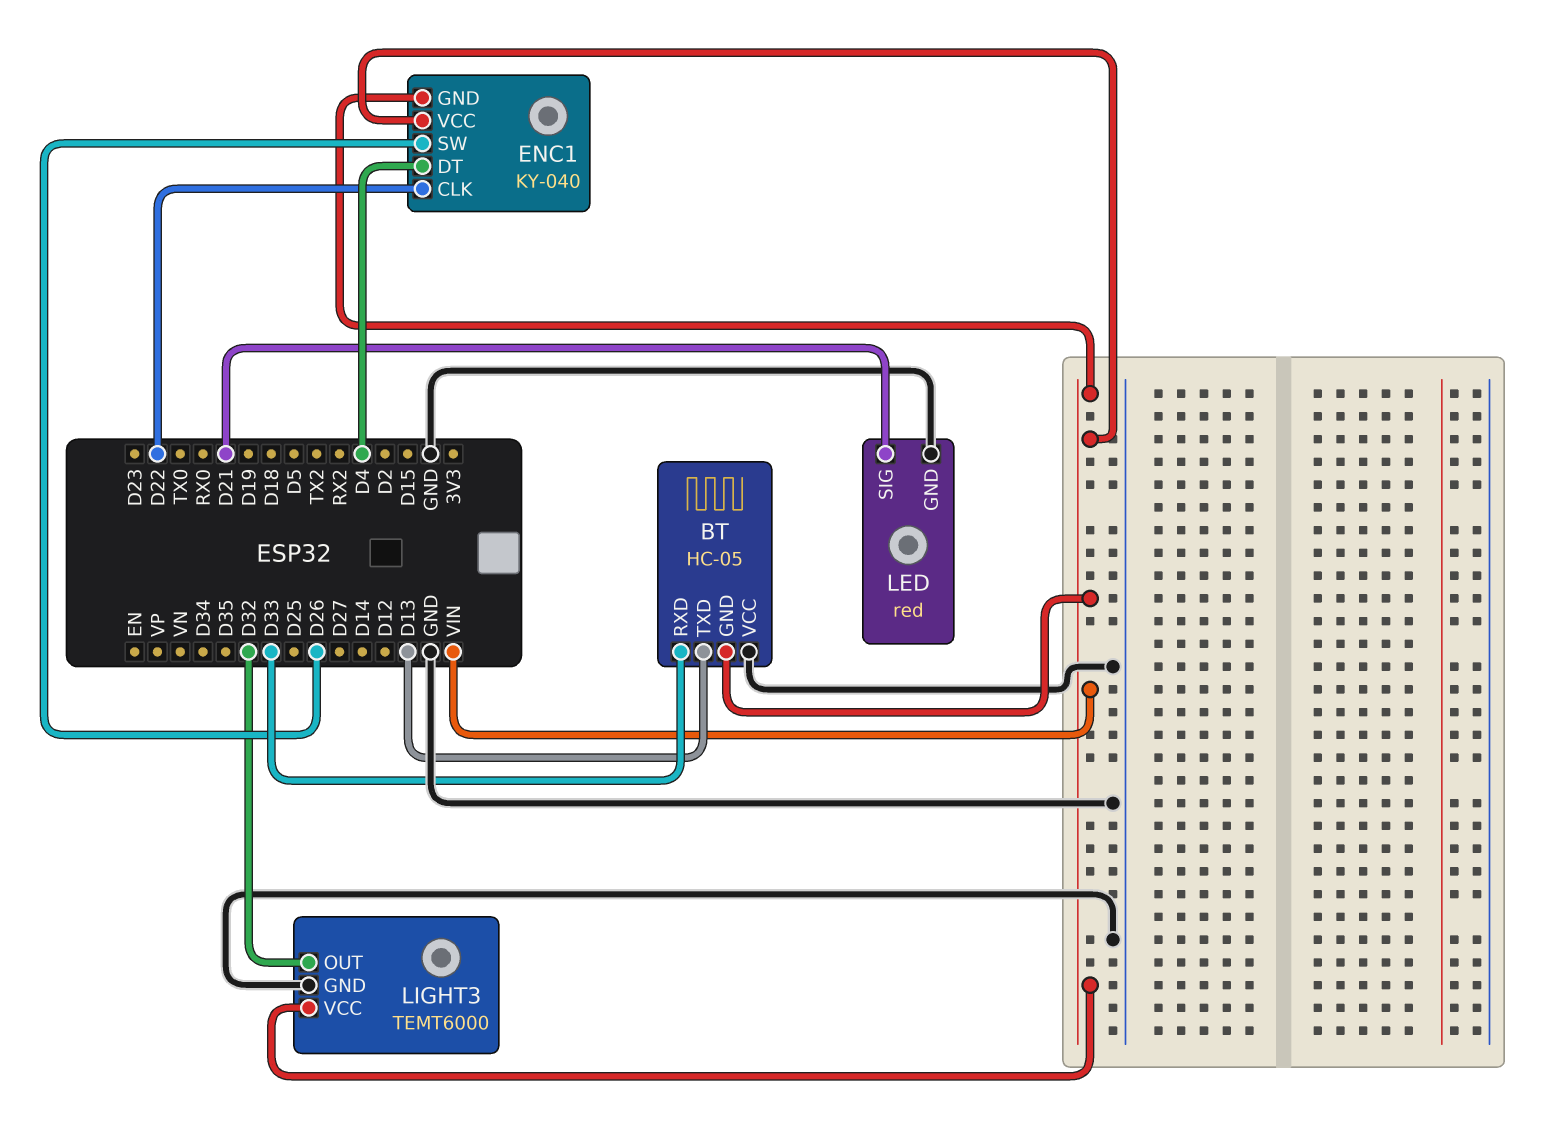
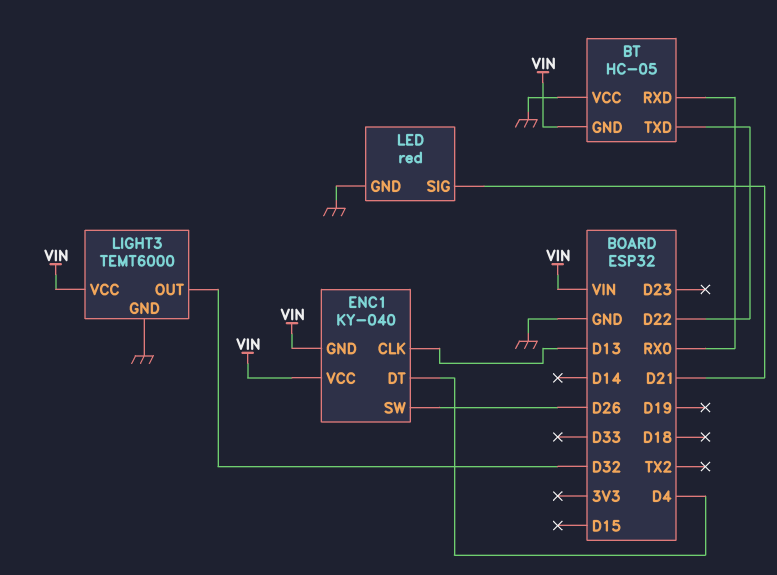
BT pin RXD: D33 -> RX0
BT pin TXD: D13 -> D22
ENC1 pin CLK: D22 -> D13

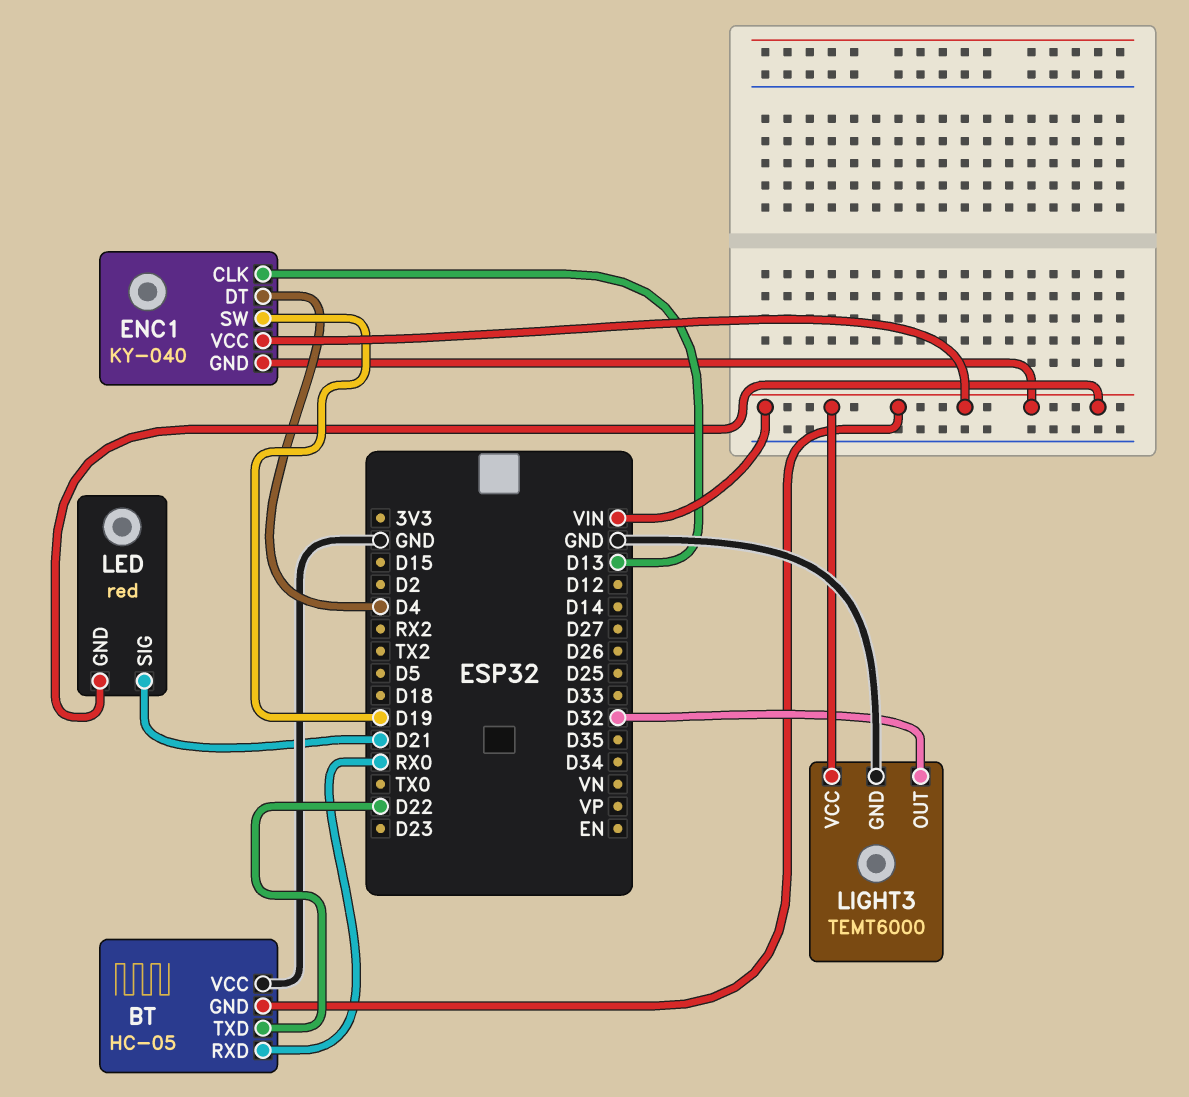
ENC1 pin SW: D26 -> D19
LED pin GND: GND -> VIN

